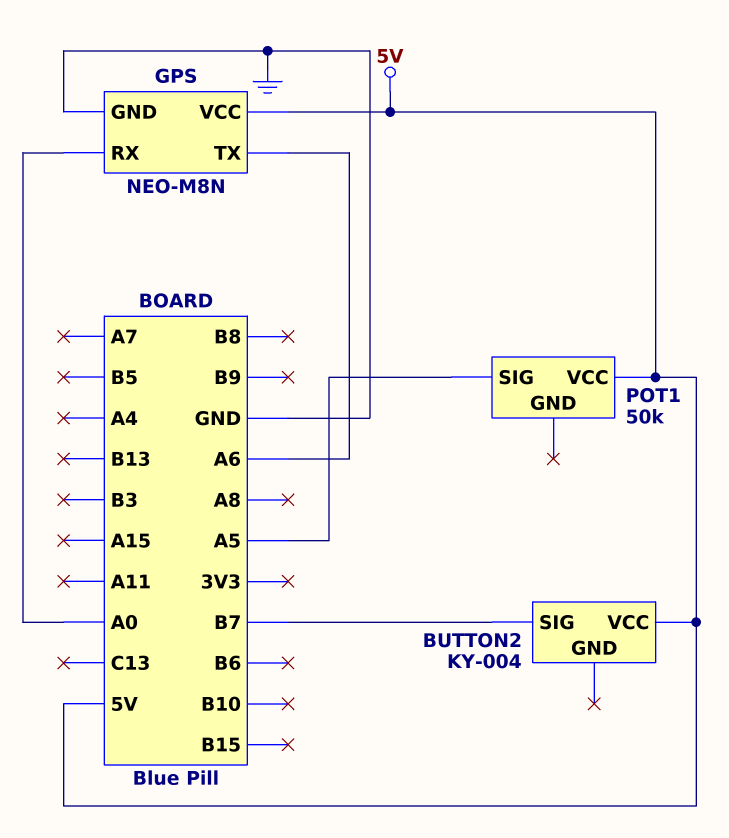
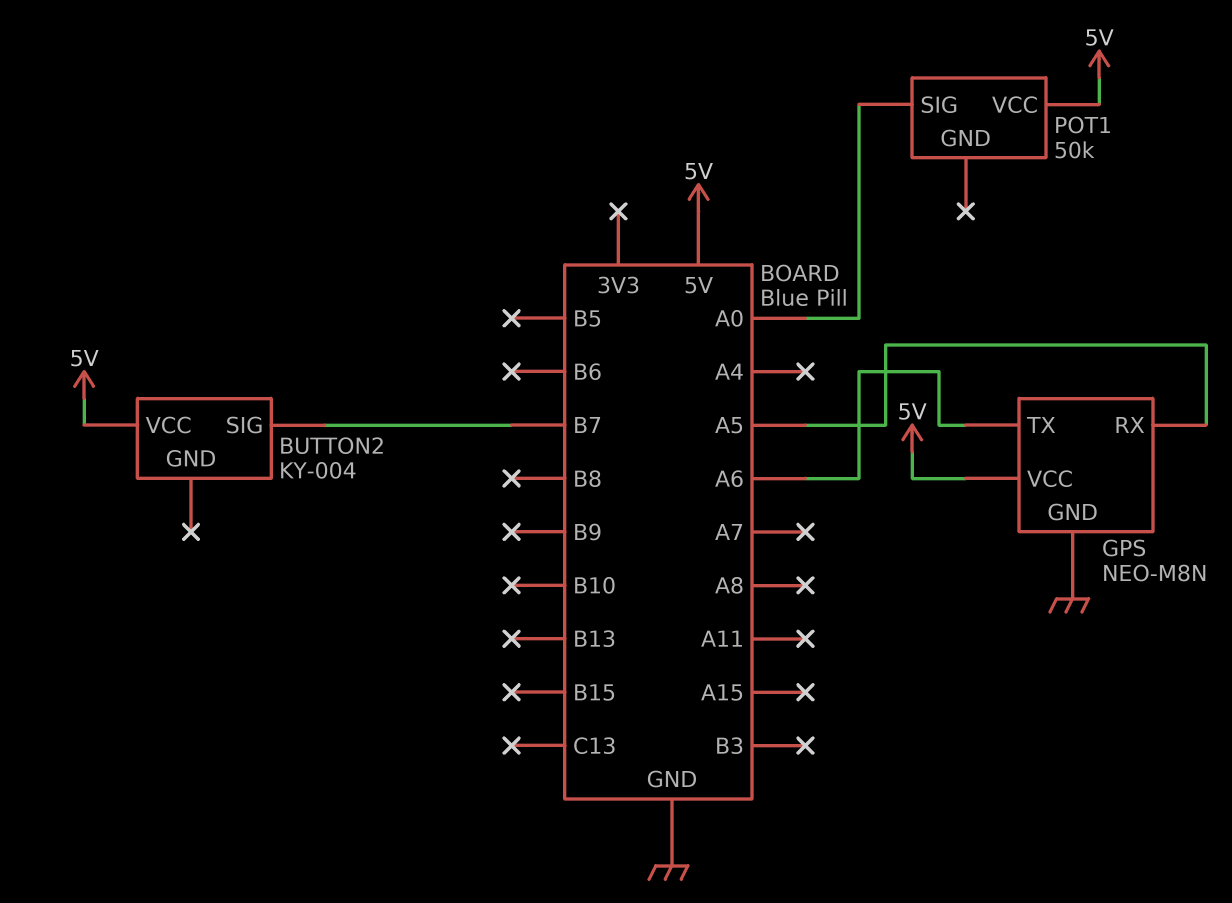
GPS pin RX: A0 -> A5
POT1 pin SIG: A5 -> A0

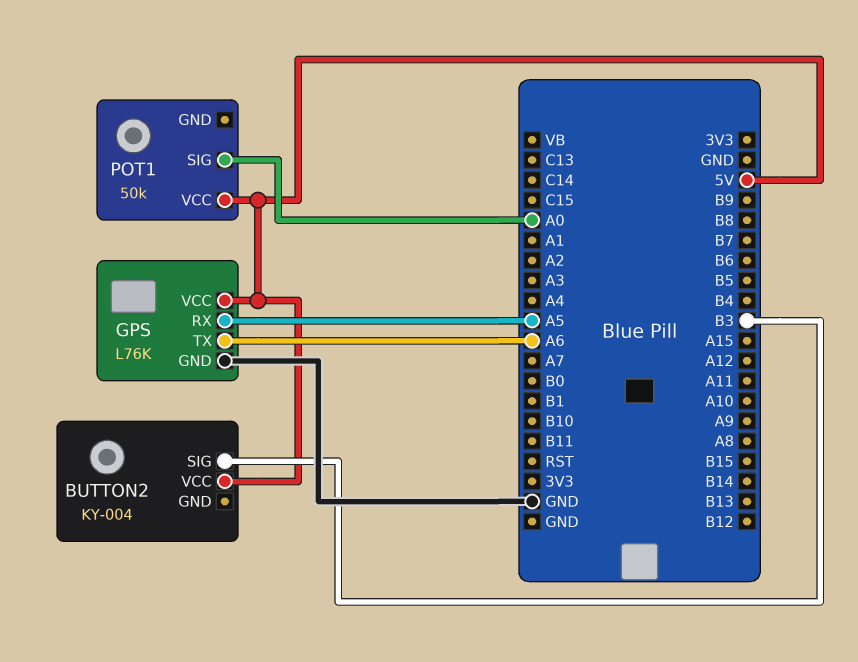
BUTTON2 pin SIG: B7 -> B3
GPS: NEO-M8N -> L76K

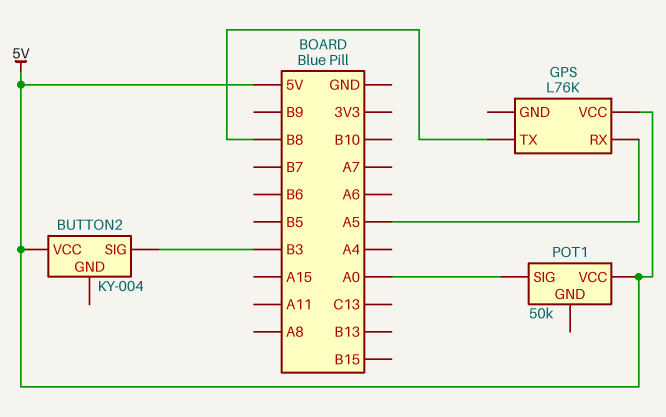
GPS pin GND: GND -> none
GPS pin TX: A6 -> B8

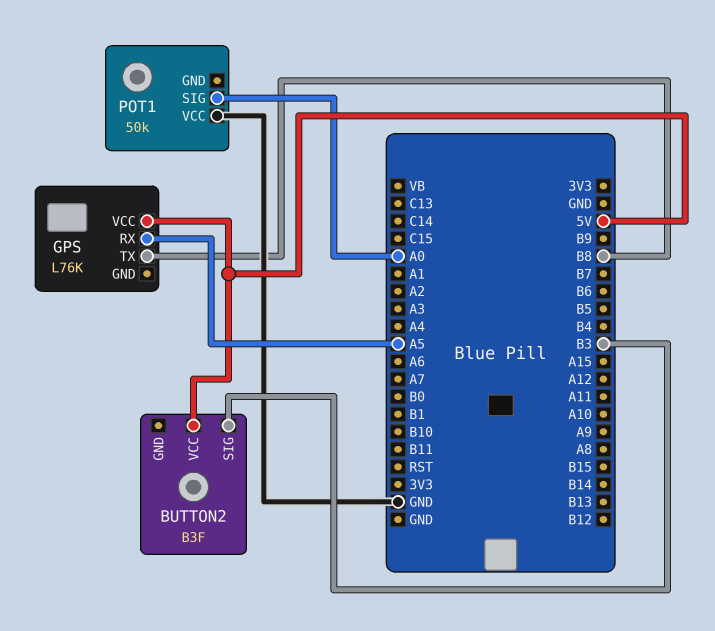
BUTTON2: KY-004 -> B3F
POT1 pin VCC: 5V -> GND

